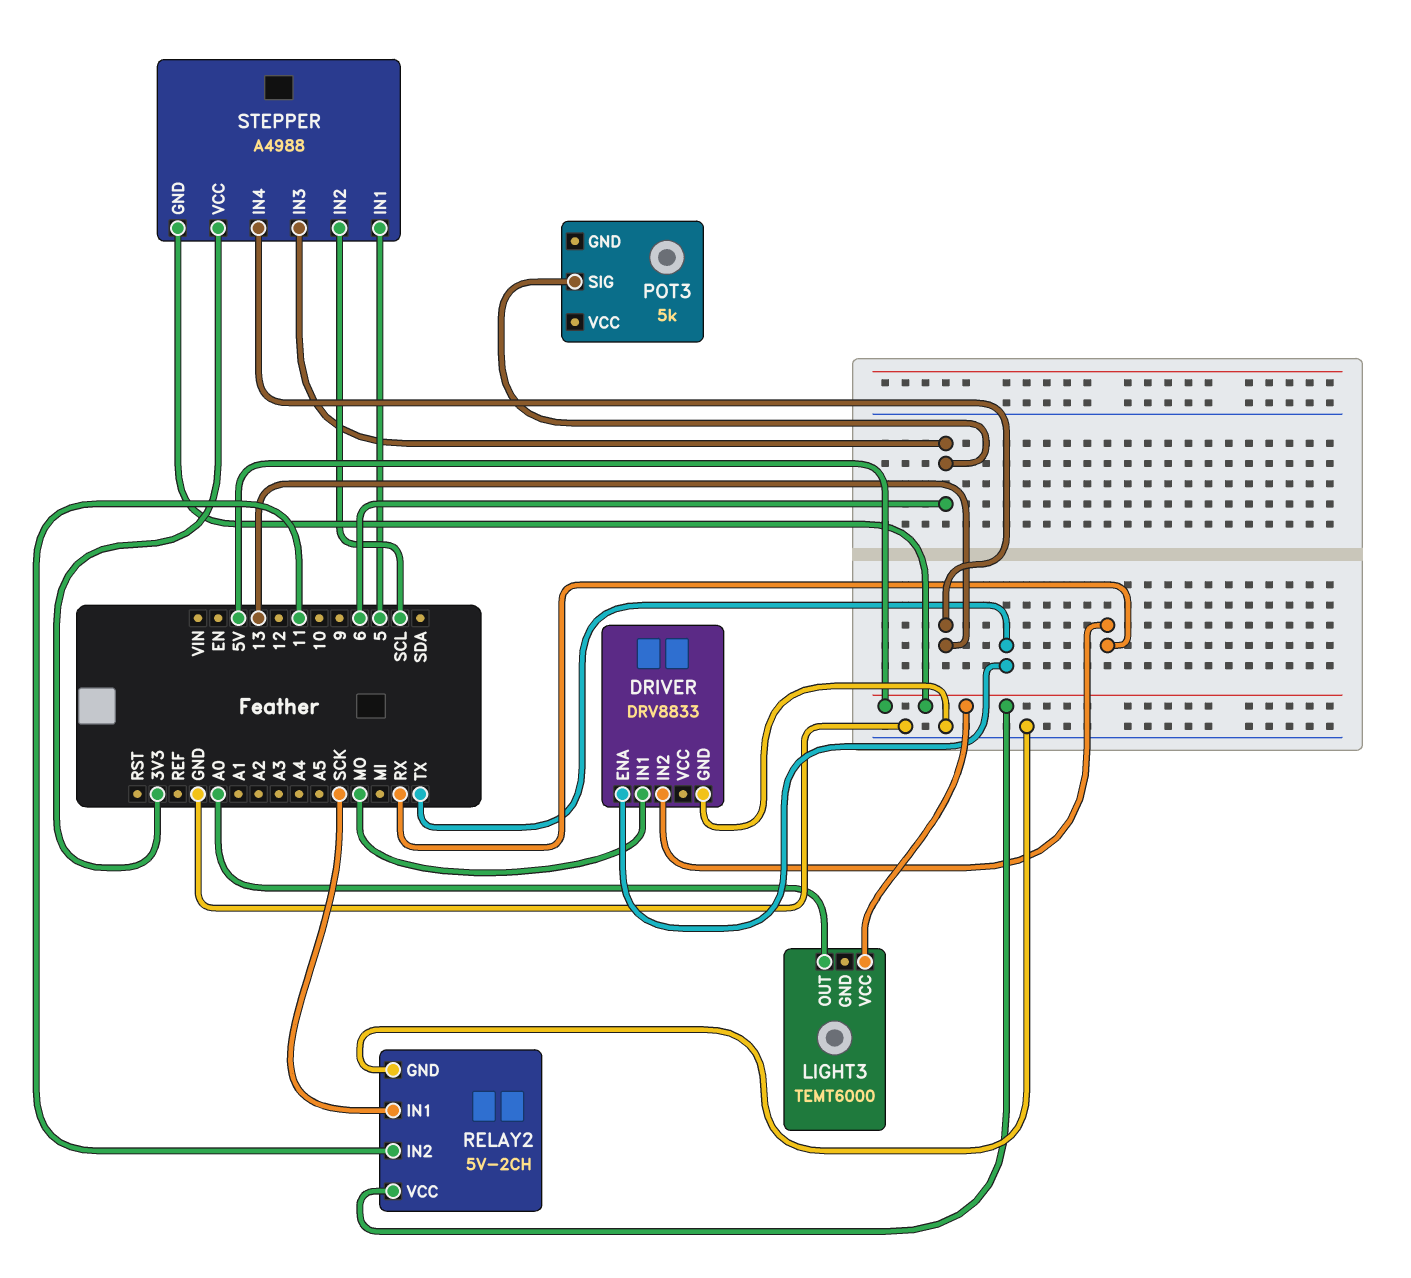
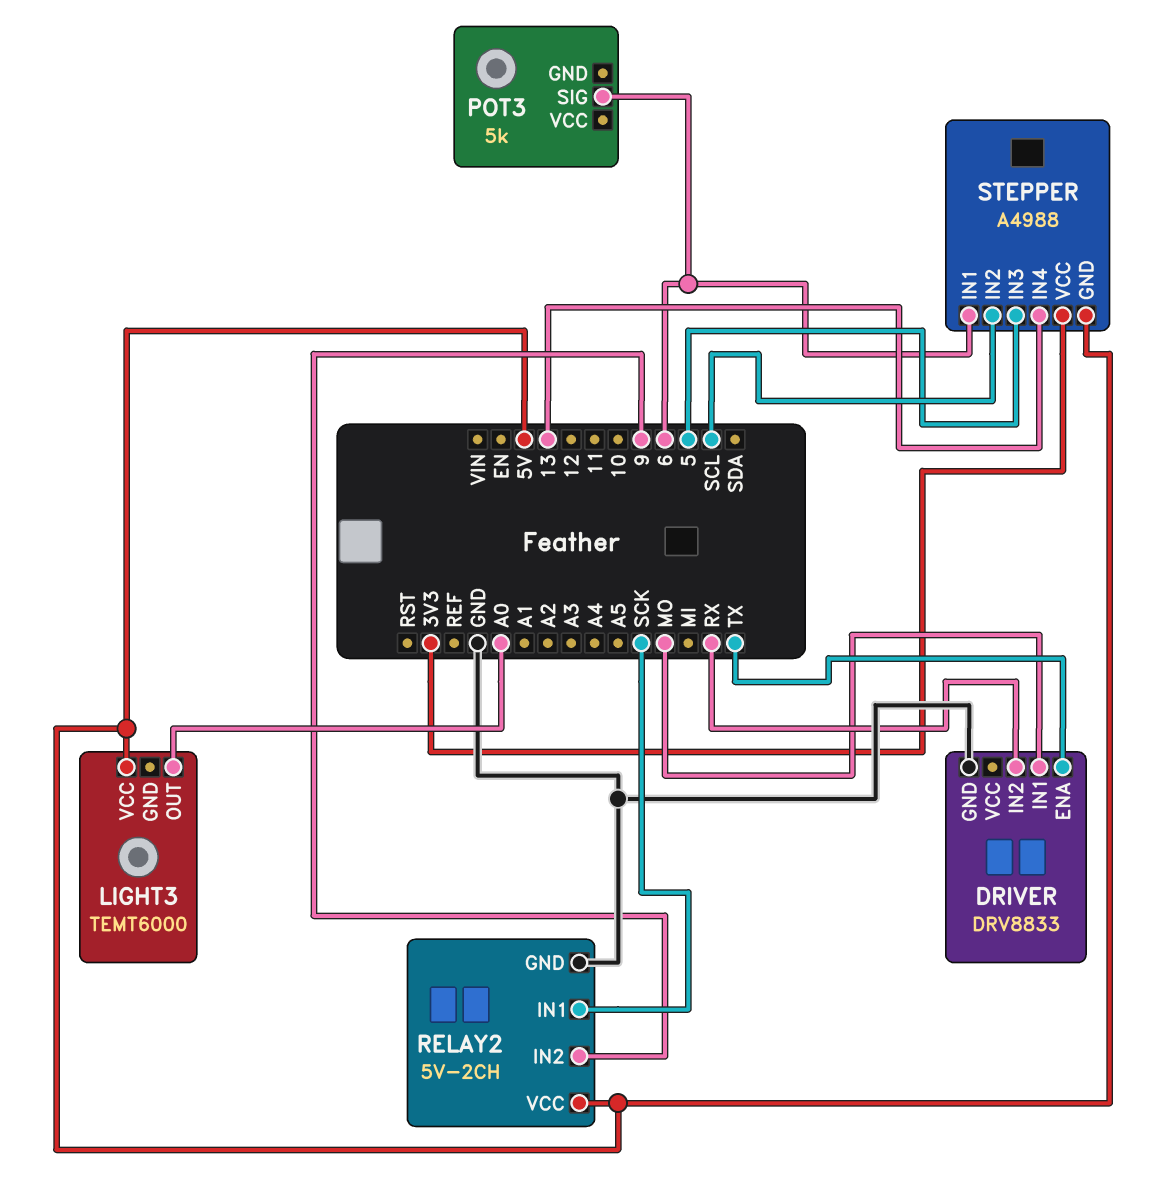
RELAY2 pin IN2: 11 -> 9
STEPPER pin IN1: 5 -> 6
STEPPER pin IN3: 6 -> 5

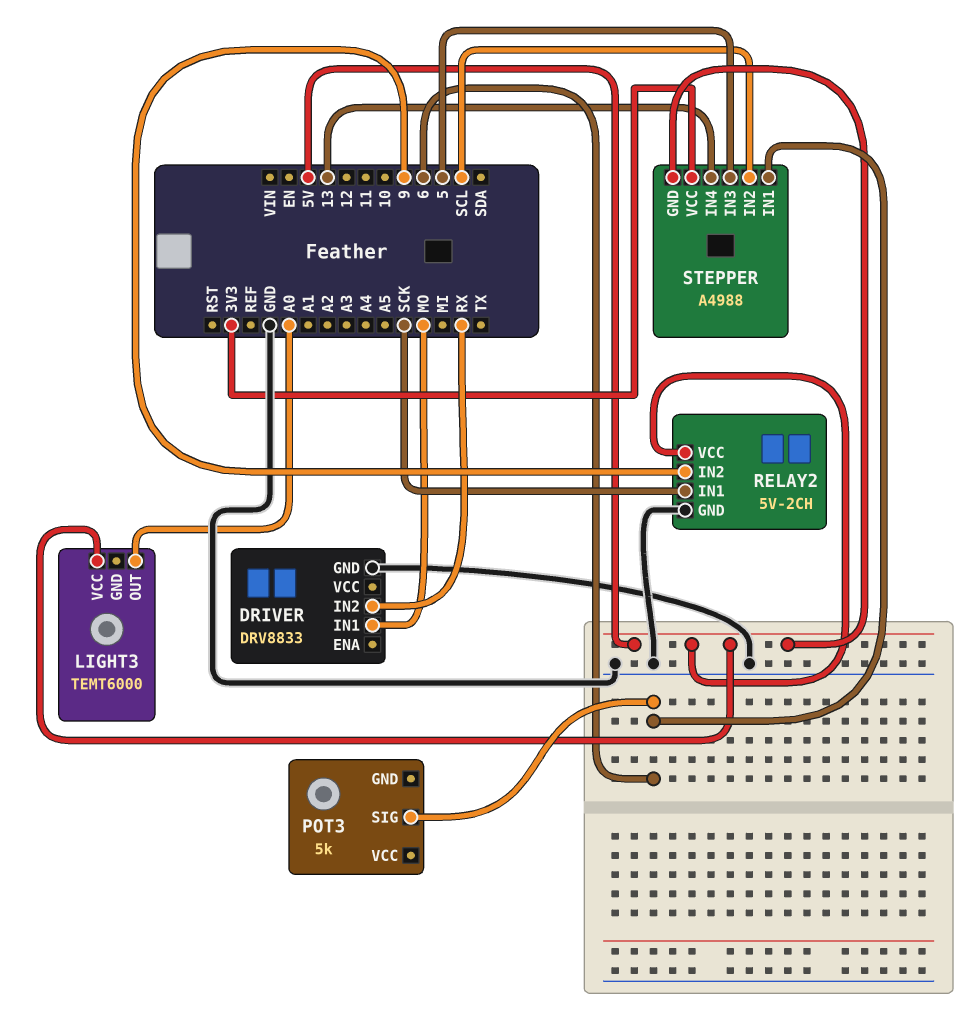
DRIVER pin ENA: TX -> none

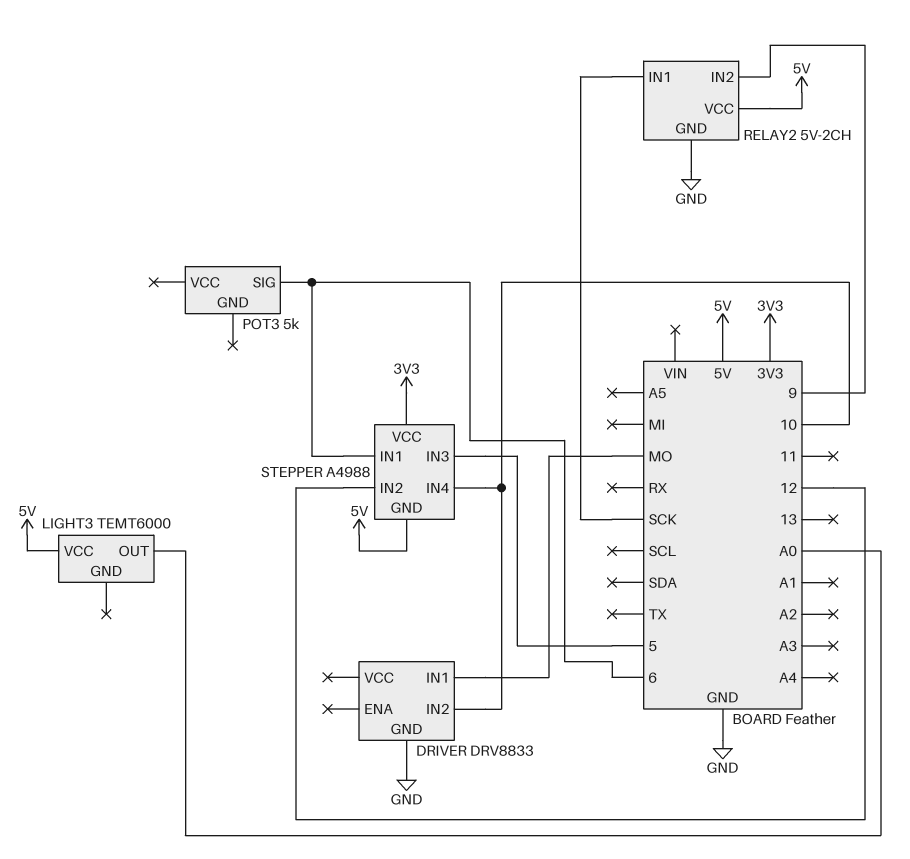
DRIVER pin IN2: RX -> 10
STEPPER pin IN2: SCL -> 12
STEPPER pin IN4: 13 -> 10

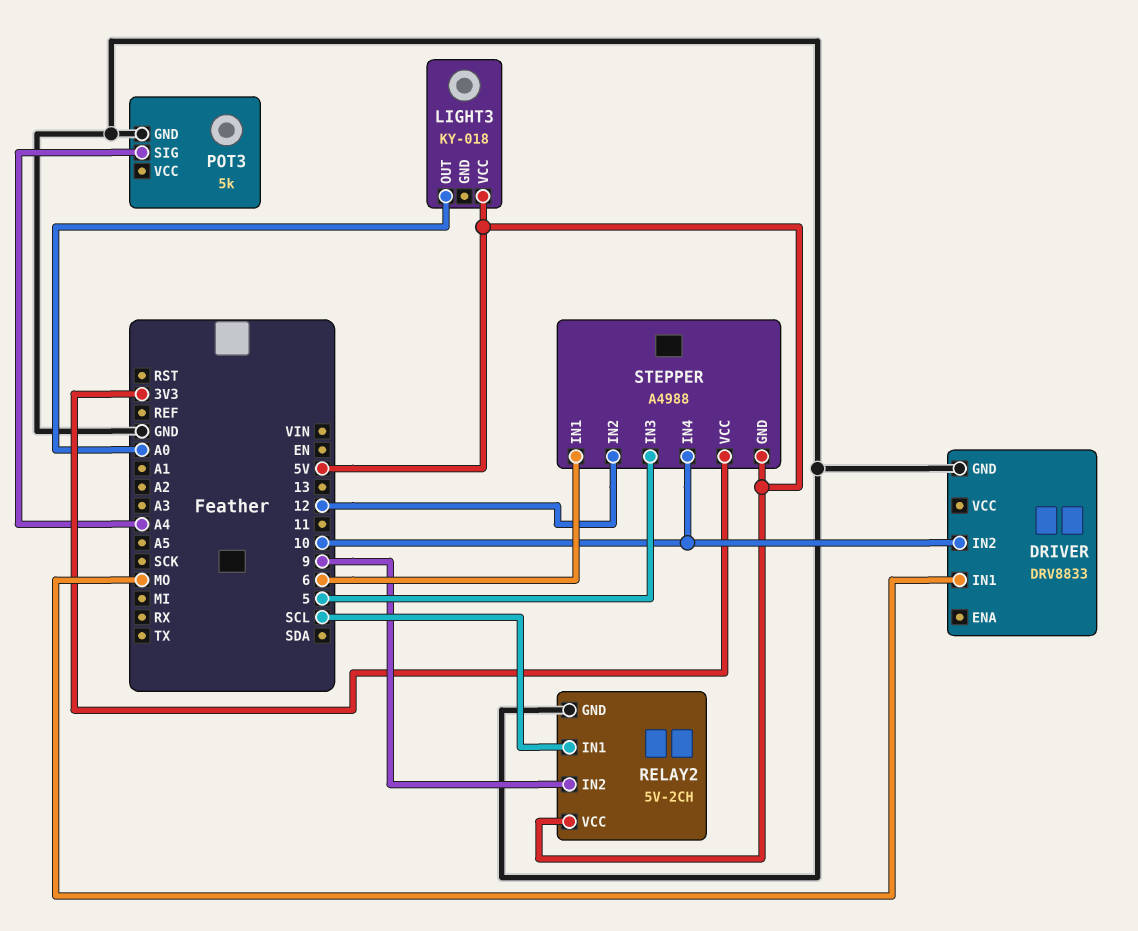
LIGHT3: TEMT6000 -> KY-018
POT3 pin GND: none -> GND
POT3 pin SIG: 6 -> A4
RELAY2 pin IN1: SCK -> SCL

